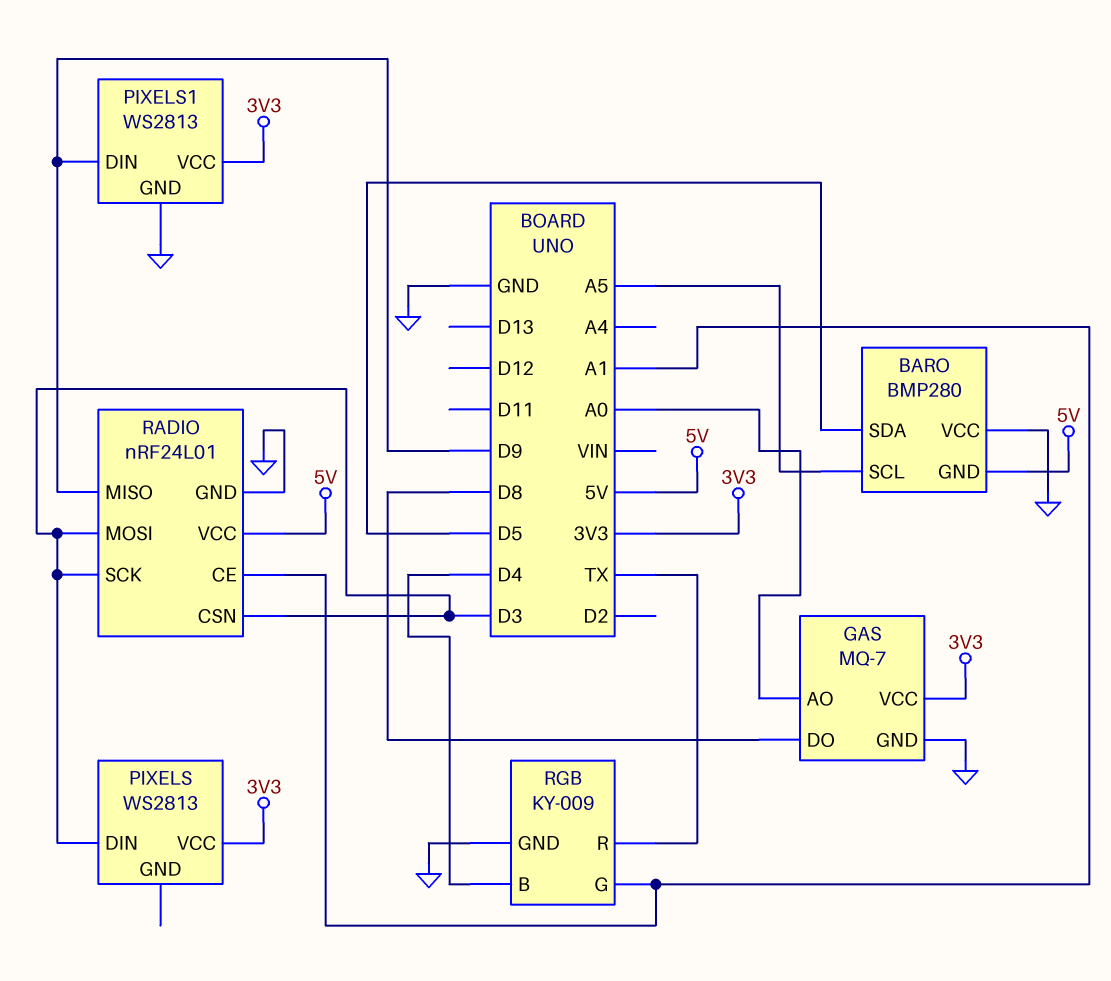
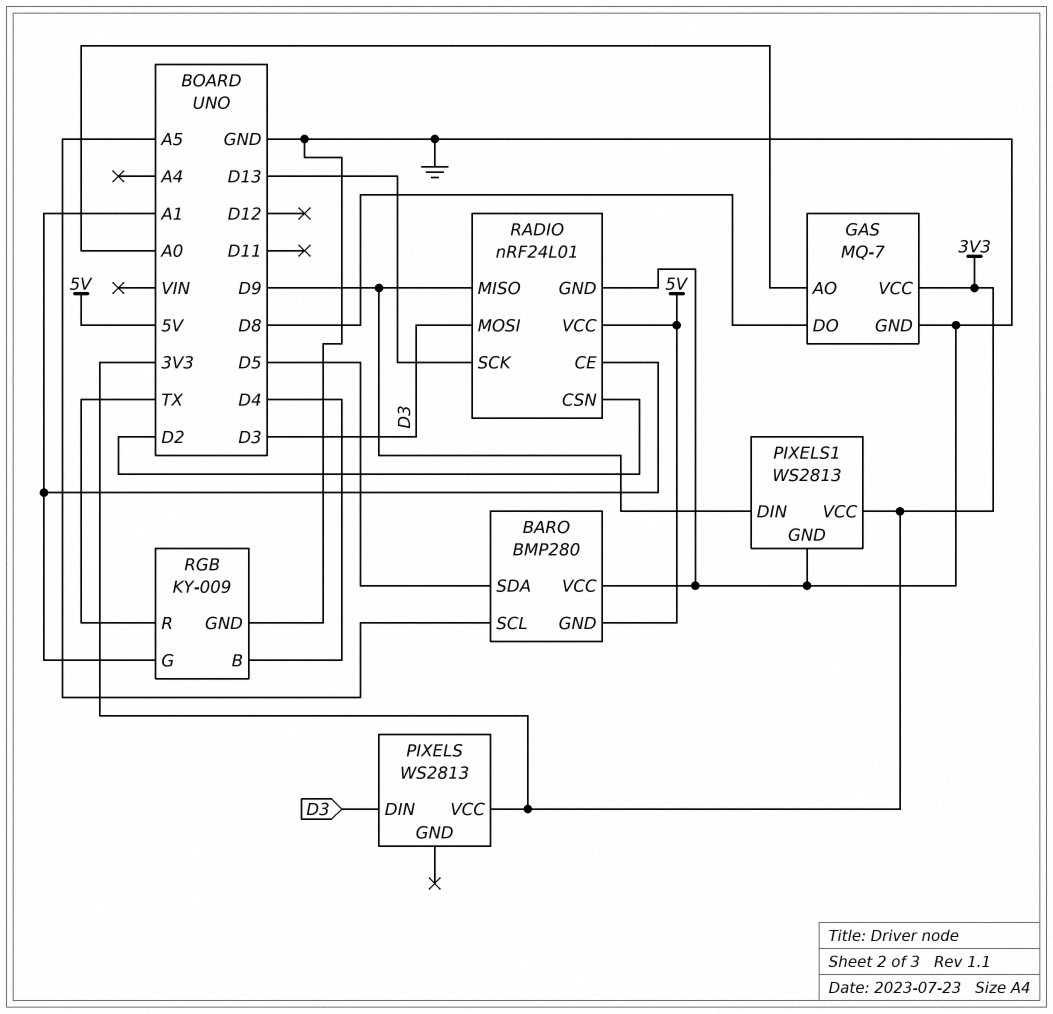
RADIO pin CSN: D3 -> D2
RADIO pin SCK: D3 -> D13

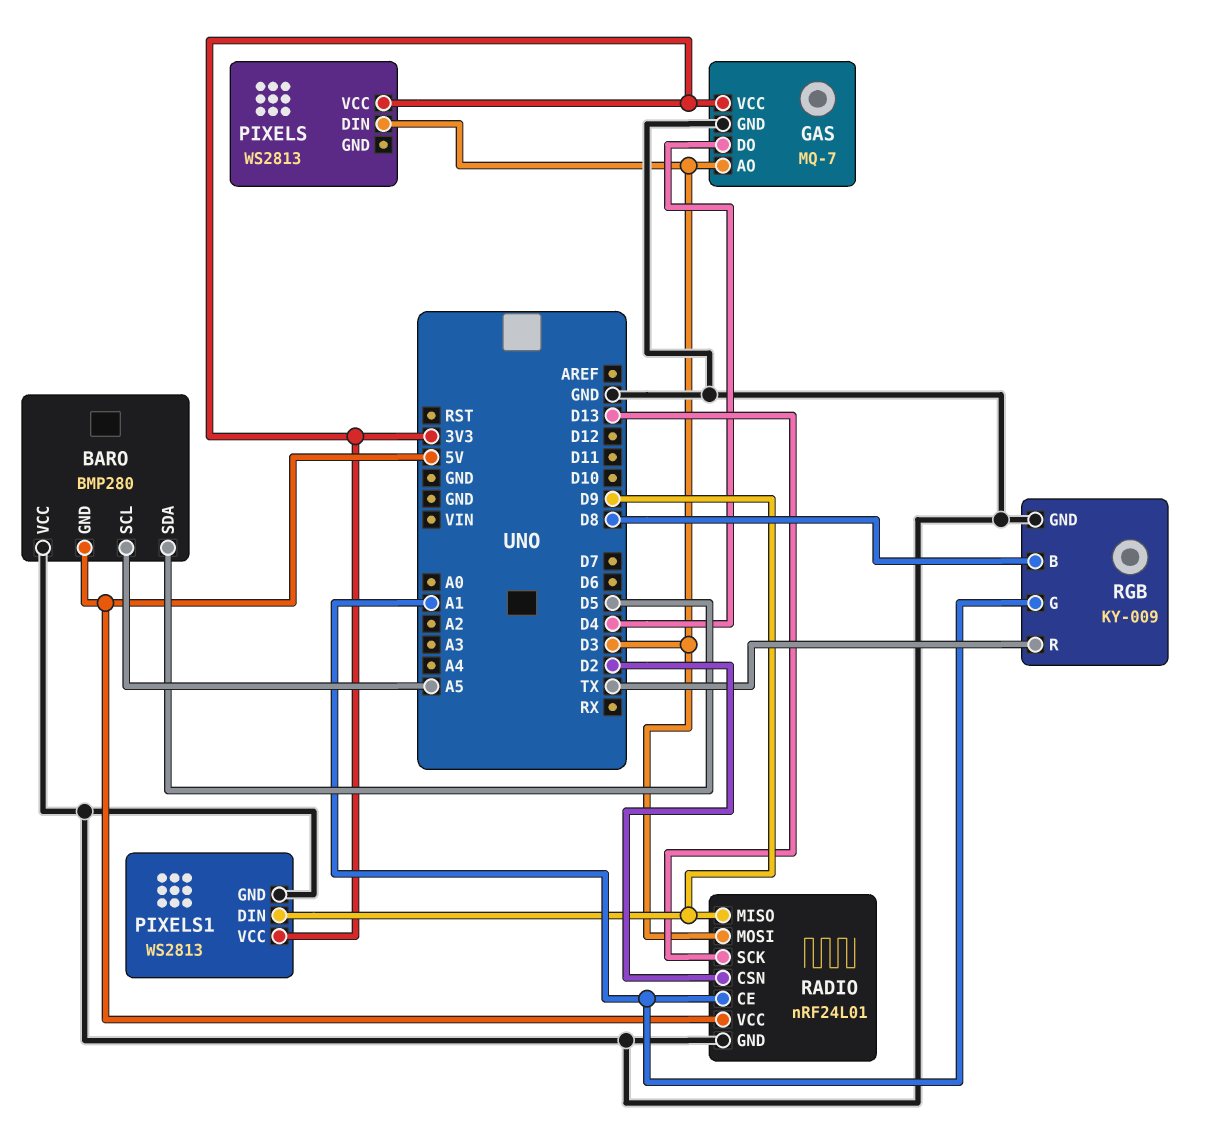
GAS pin AO: A0 -> D3
GAS pin DO: D8 -> D4
RGB pin B: D4 -> D8

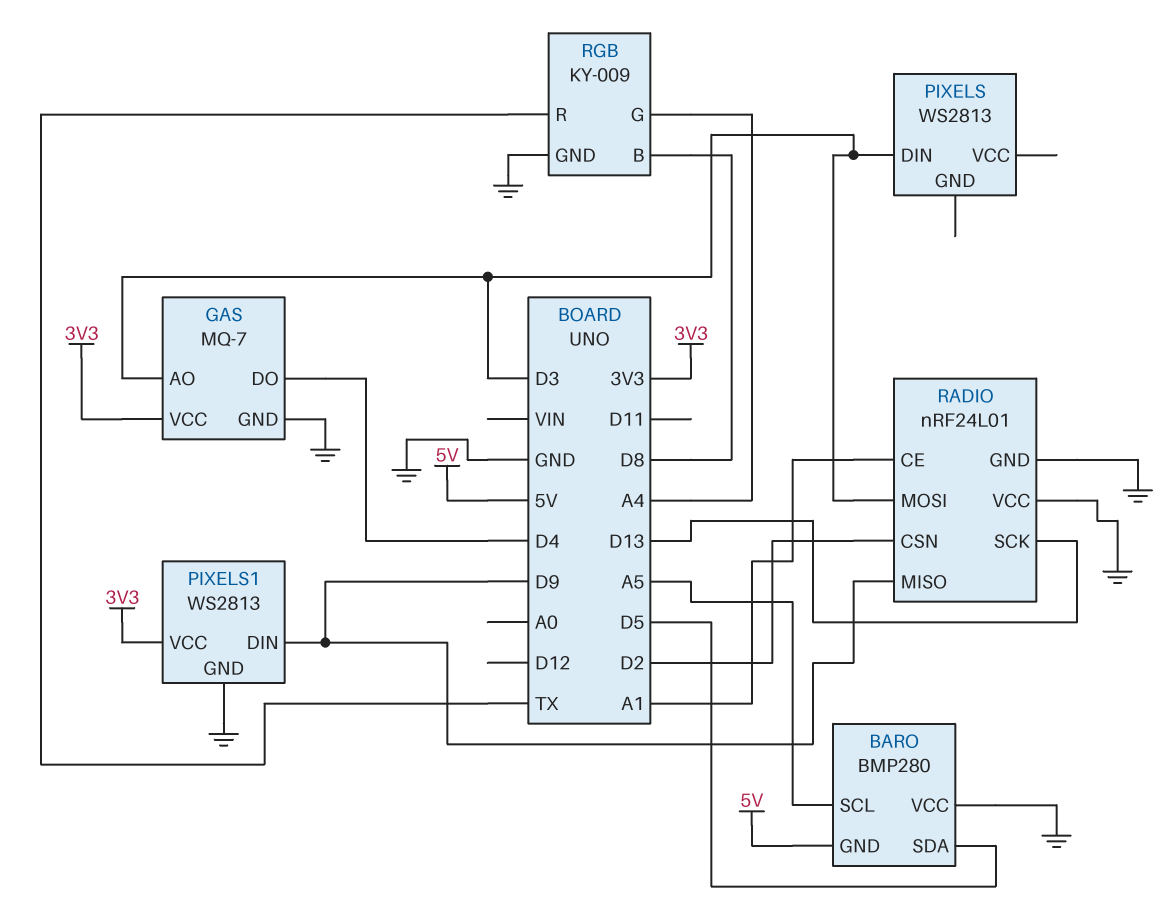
PIXELS pin VCC: 3V3 -> none
RADIO pin VCC: 5V -> GND
RGB pin G: A1 -> A4

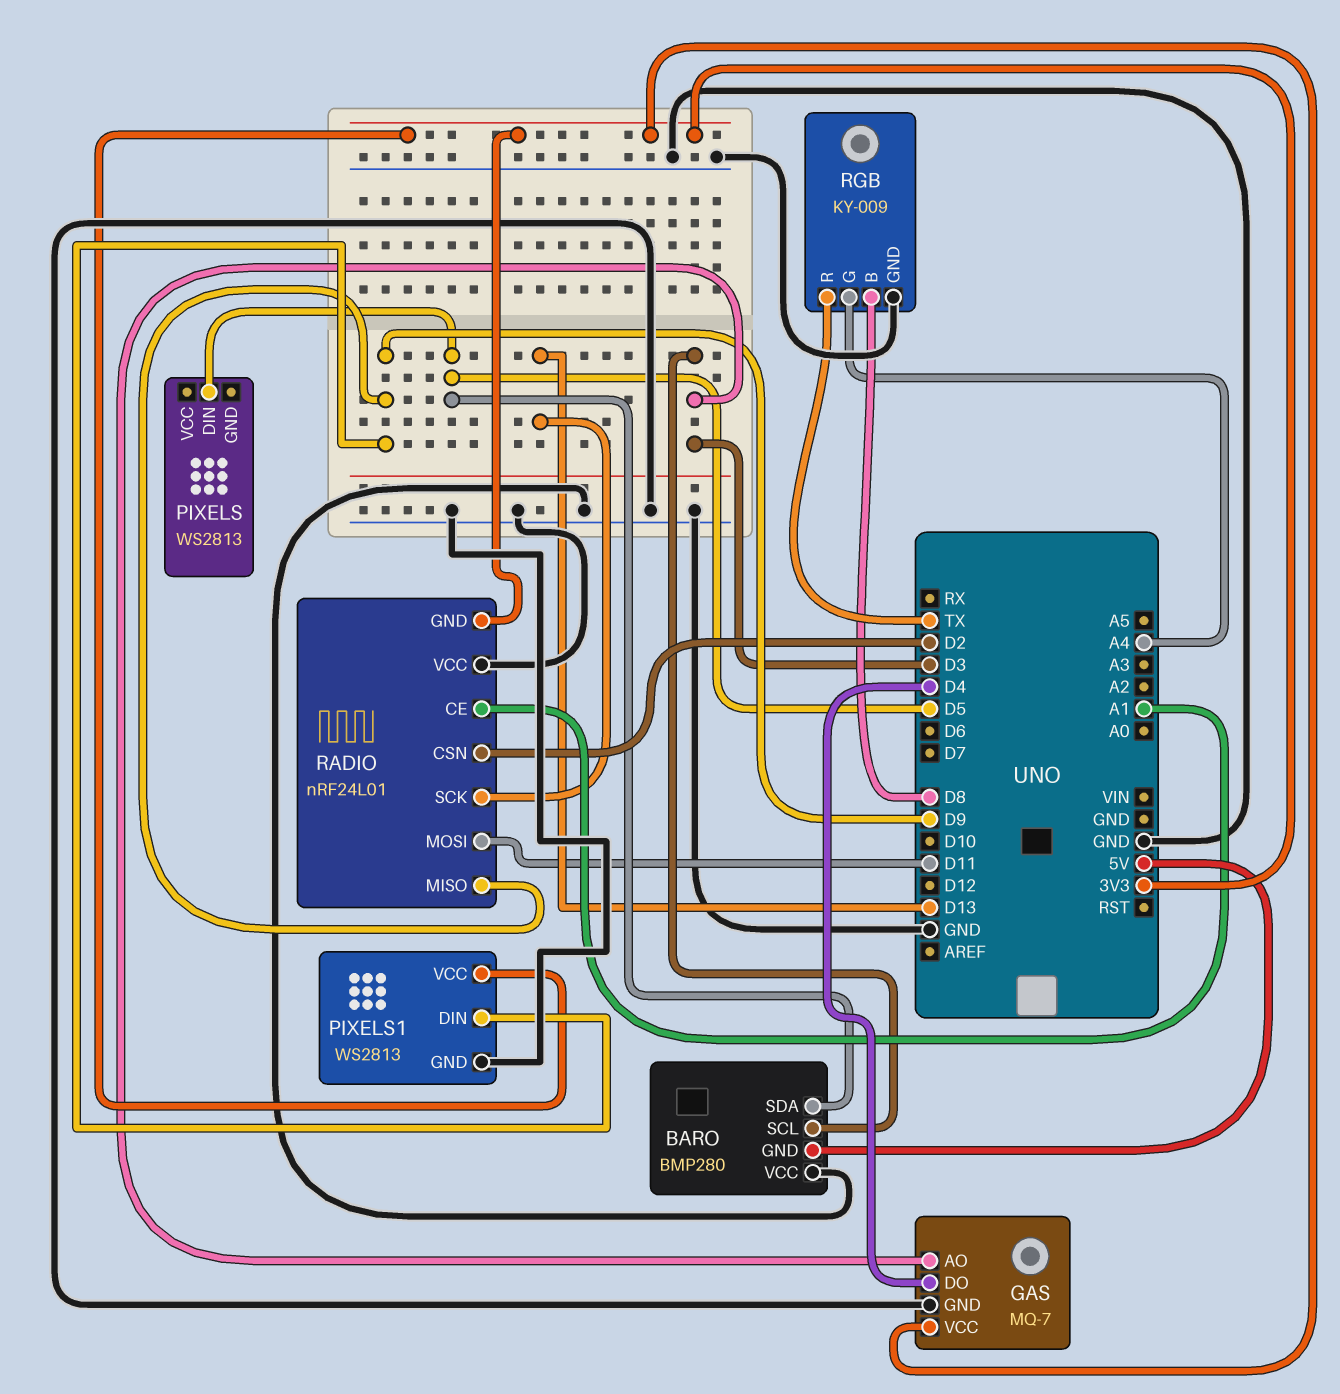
BARO pin SCL: A5 -> D3
PIXELS pin DIN: D3 -> D5
RADIO pin GND: GND -> 3V3
RADIO pin MOSI: D3 -> D11

